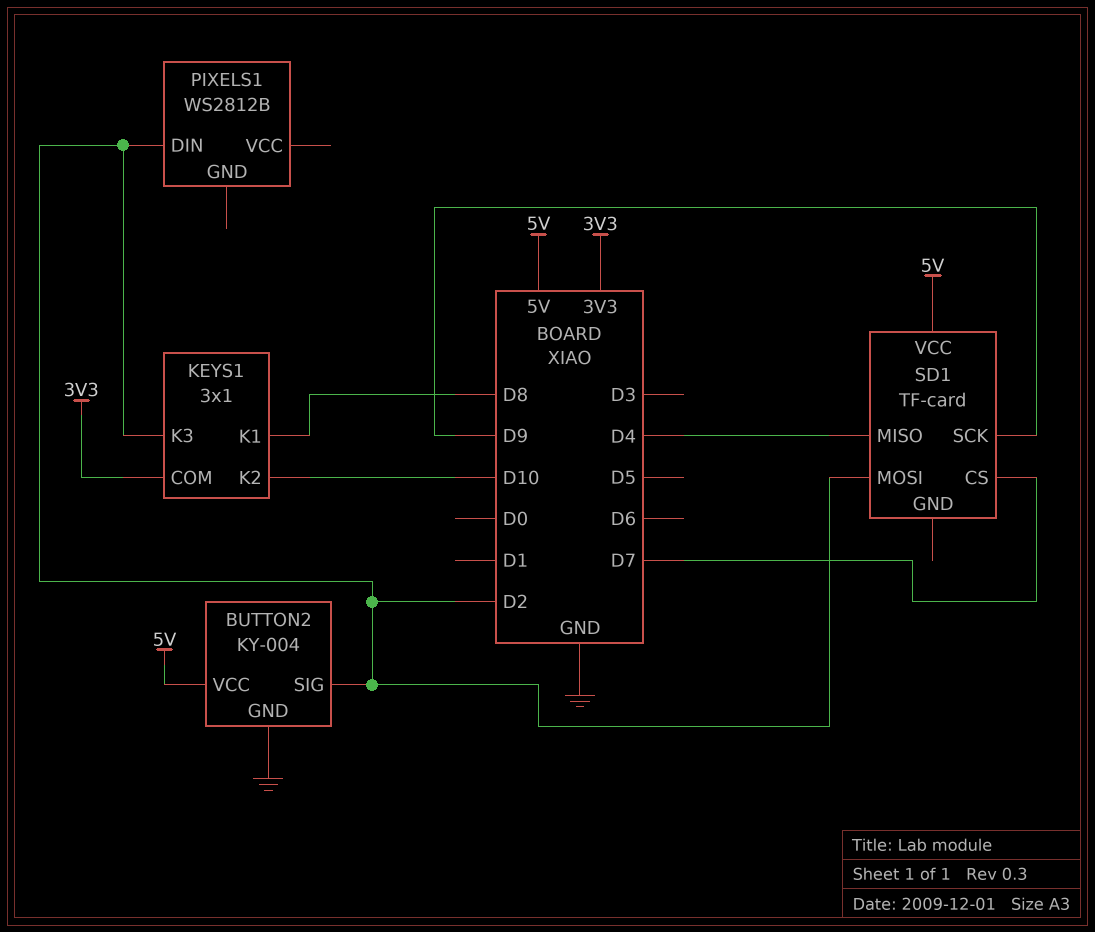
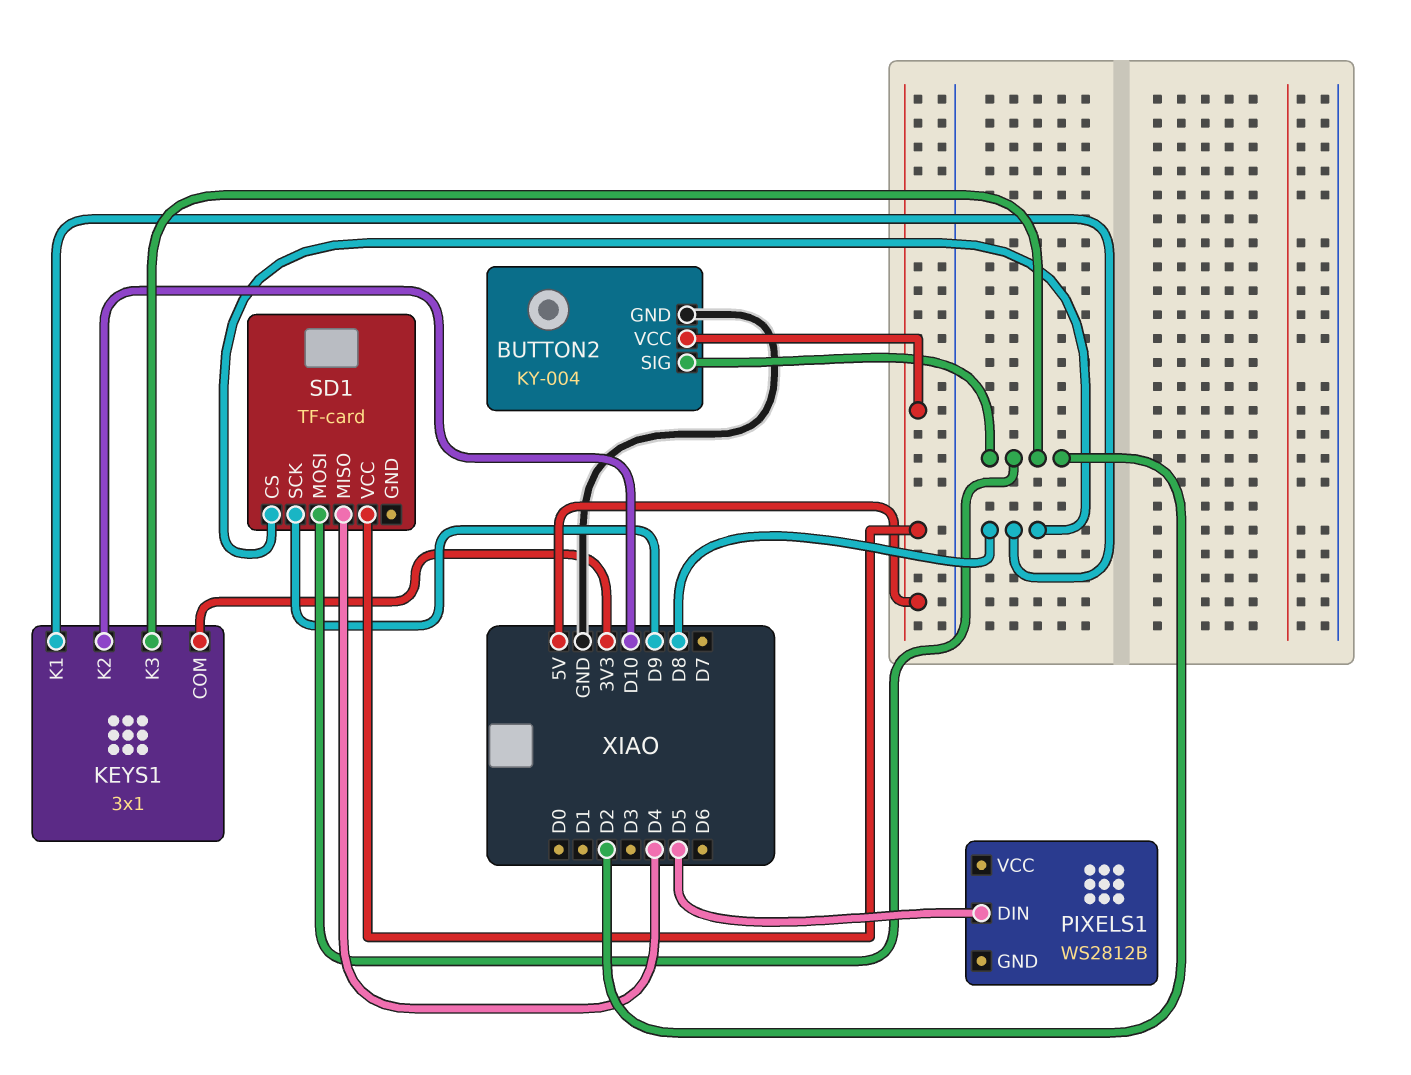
PIXELS1 pin DIN: D2 -> D5
SD1 pin CS: D7 -> D8

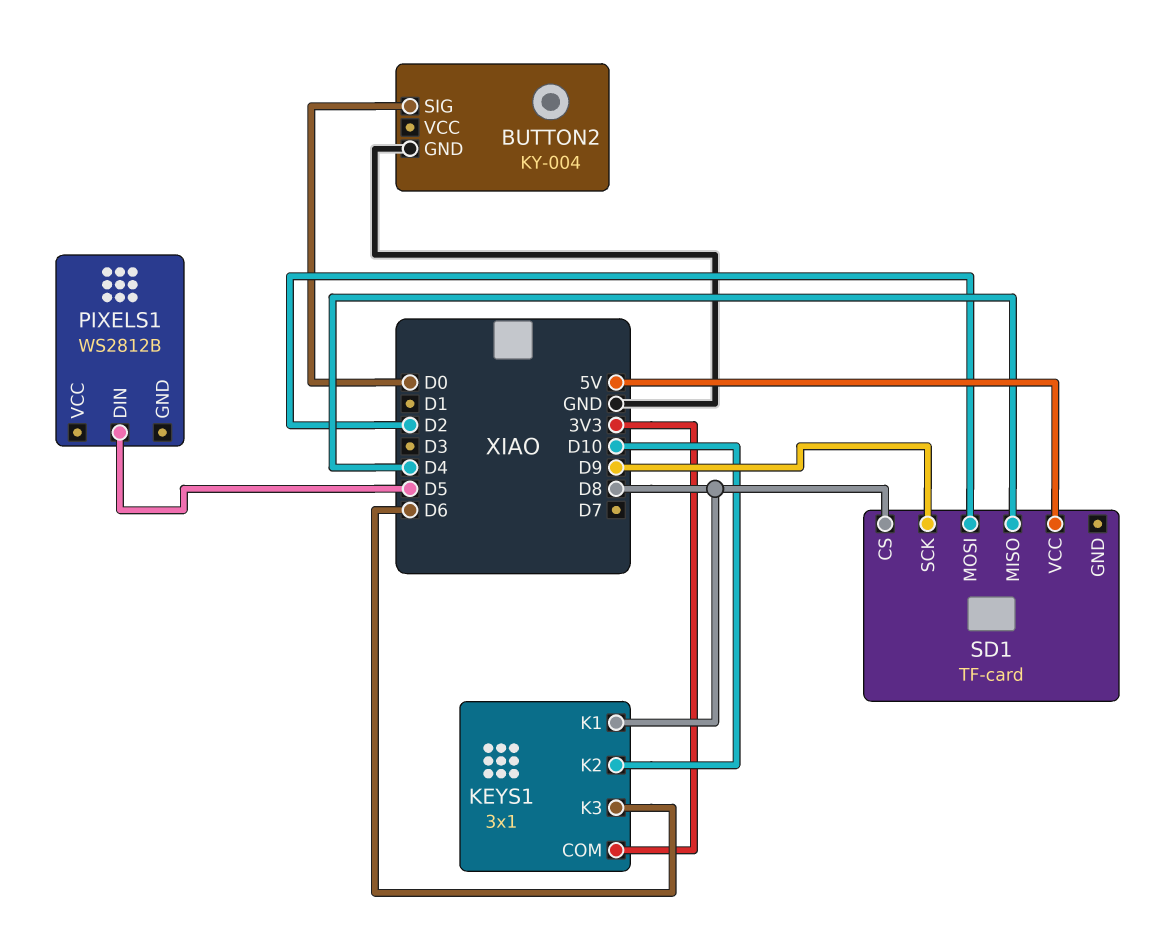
BUTTON2 pin SIG: D2 -> D0
BUTTON2 pin VCC: 5V -> none
KEYS1 pin K3: D2 -> D6

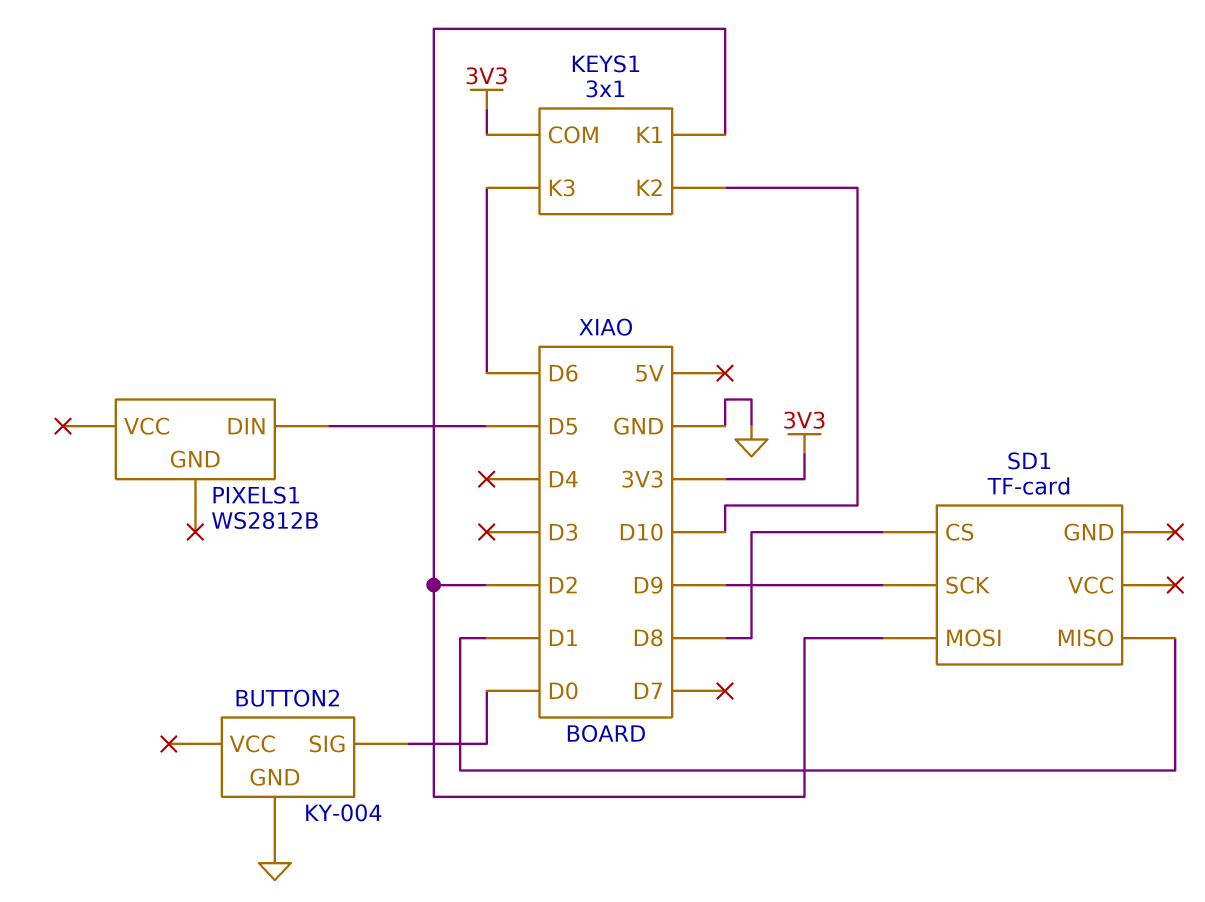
KEYS1 pin K1: D8 -> D2
SD1 pin MISO: D4 -> D1
SD1 pin VCC: 5V -> none

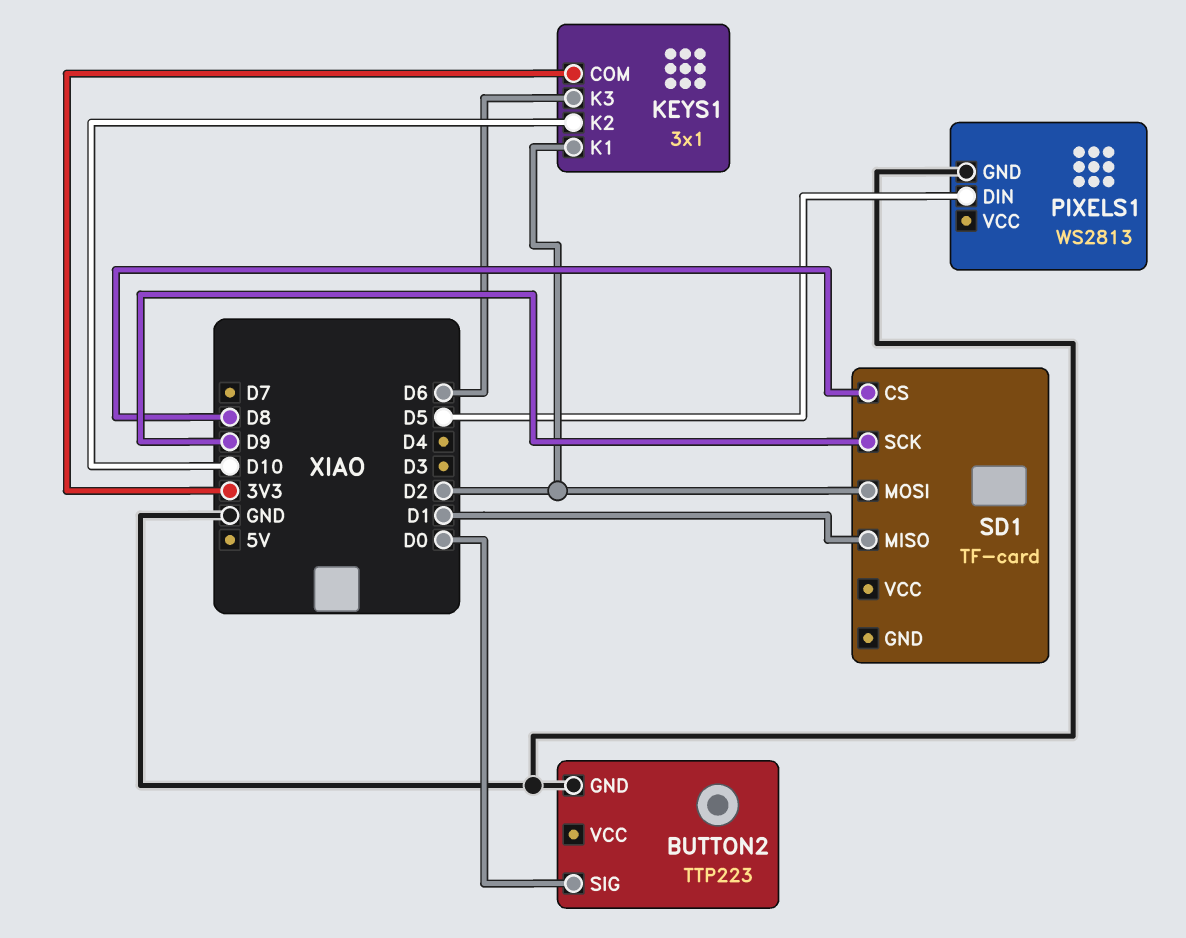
BUTTON2: KY-004 -> TTP223
PIXELS1: WS2812B -> WS2813
PIXELS1 pin GND: none -> GND

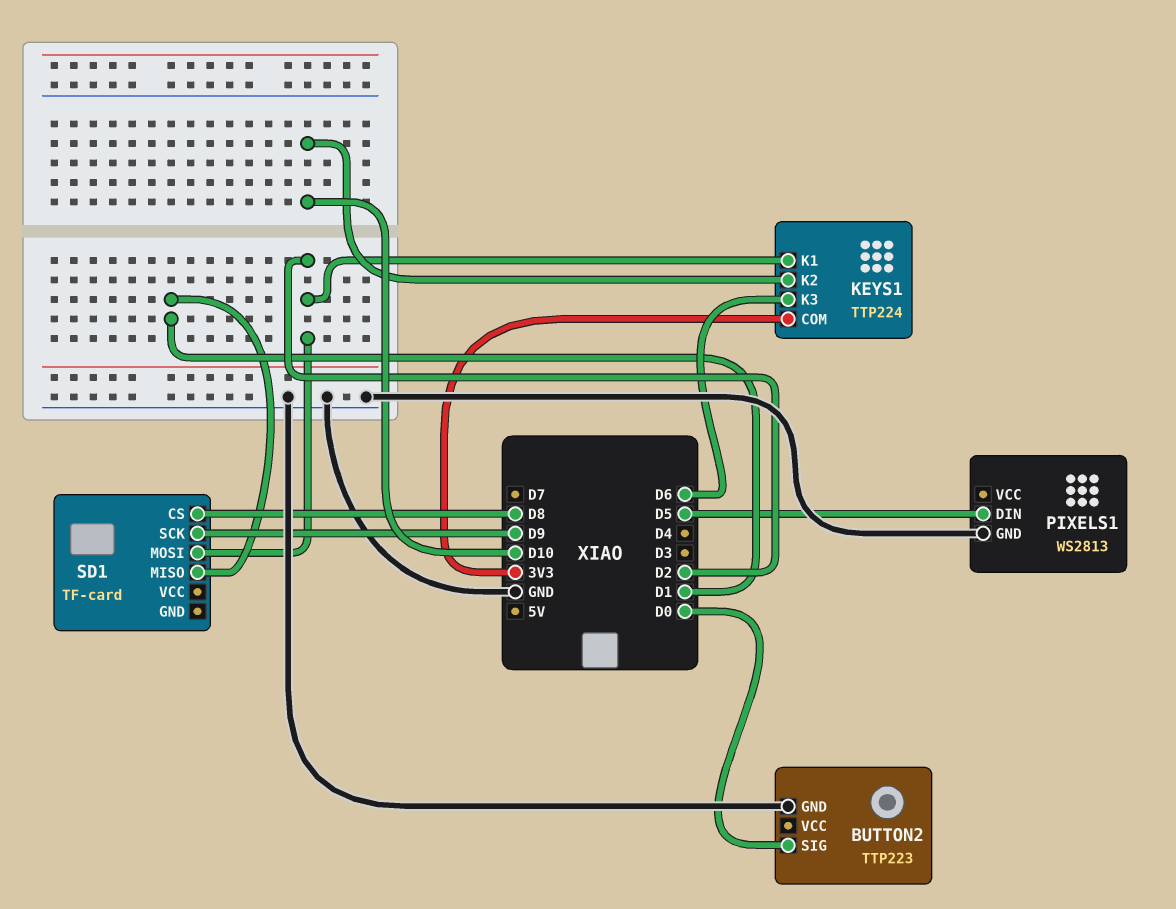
KEYS1: 3x1 -> TTP224

